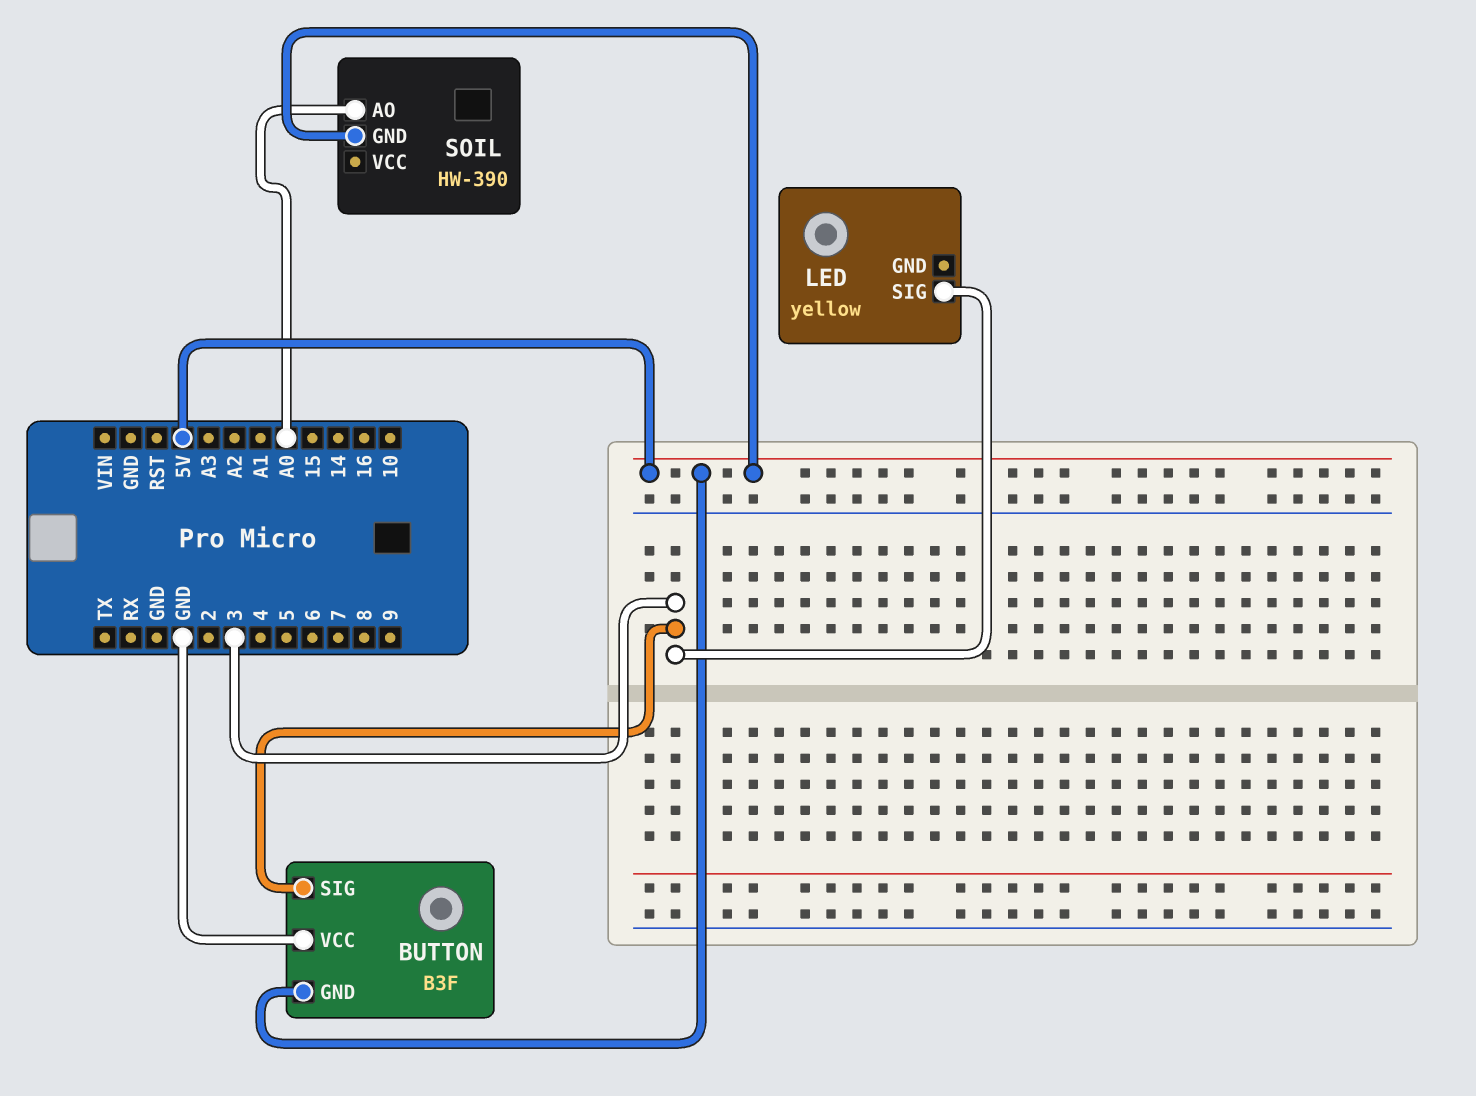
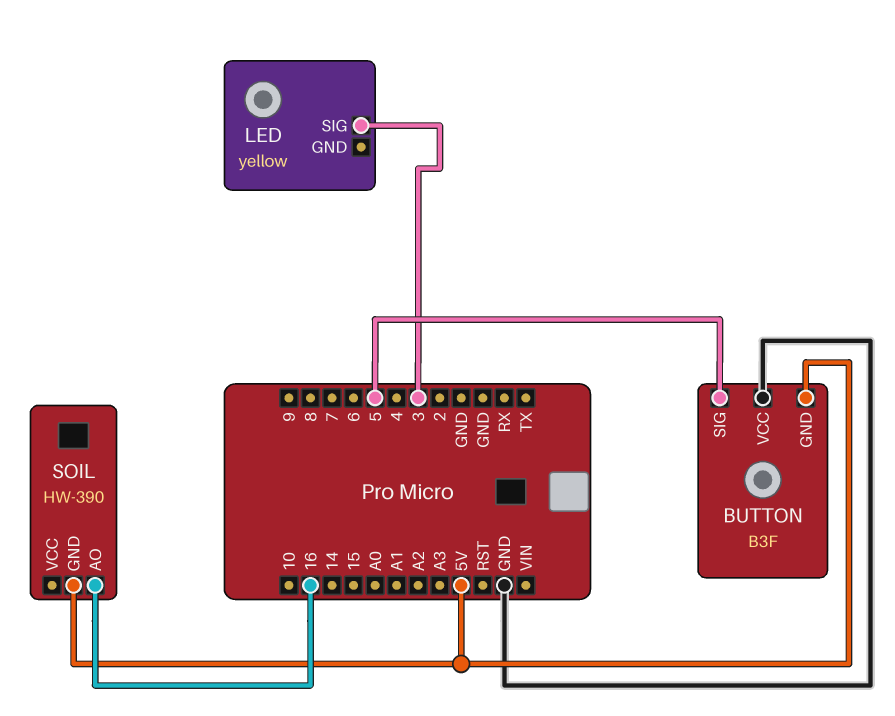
BUTTON pin SIG: 3 -> 5
SOIL pin AO: A0 -> 16

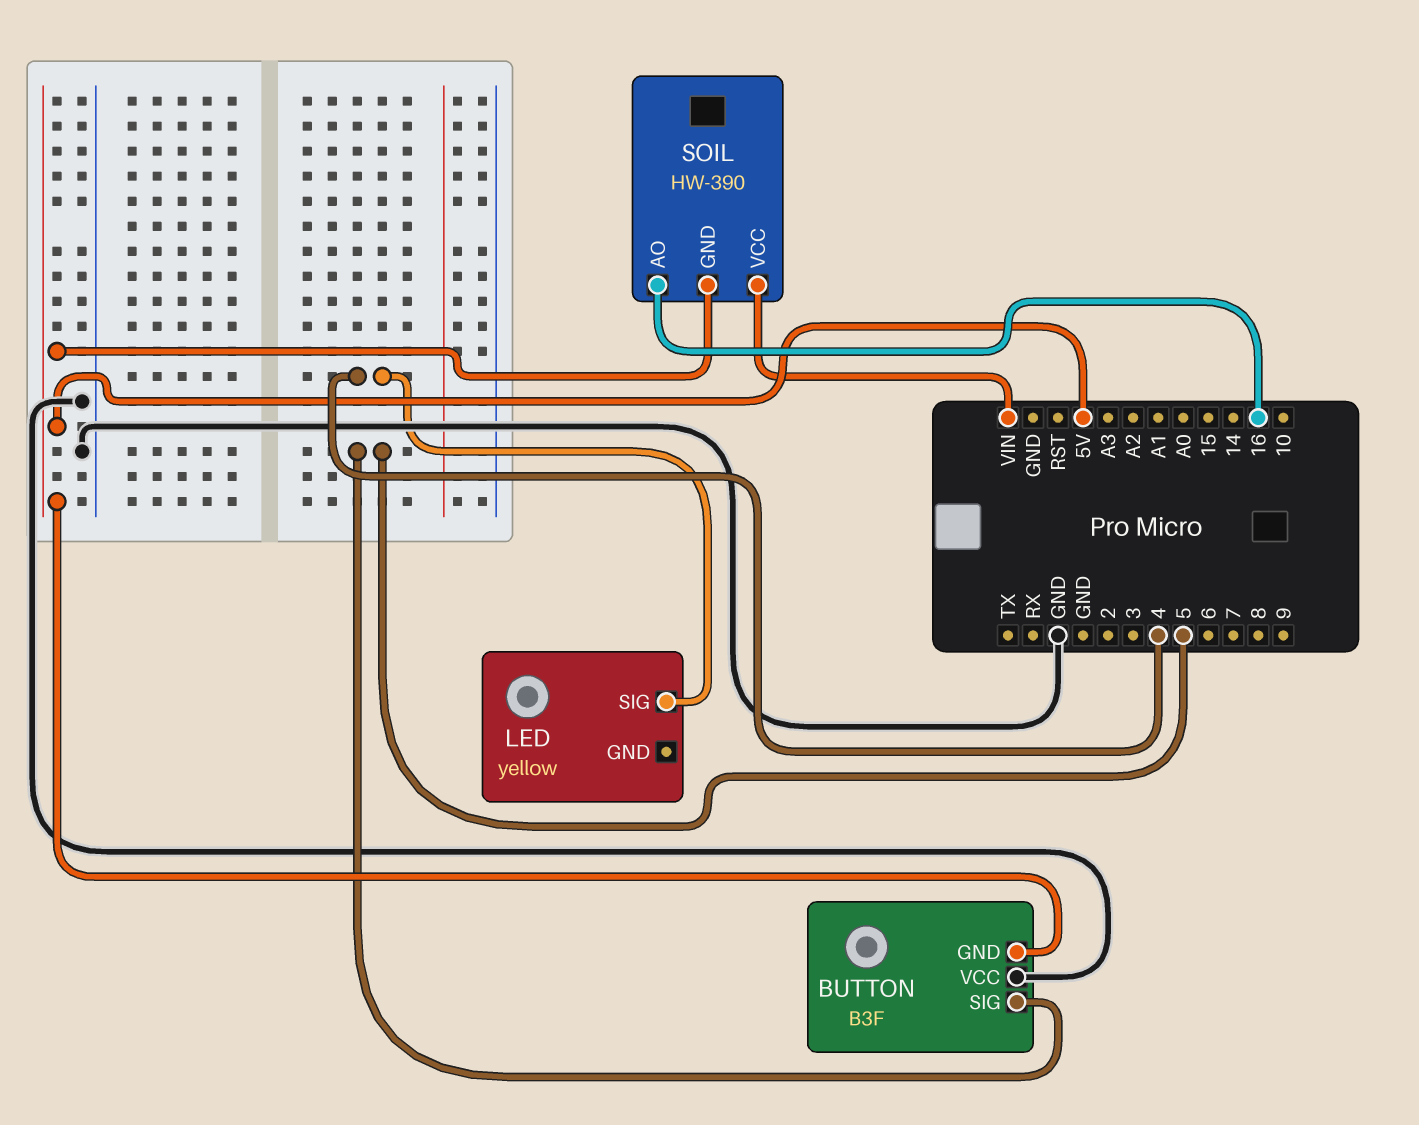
LED pin SIG: 3 -> 4
SOIL pin VCC: none -> VIN

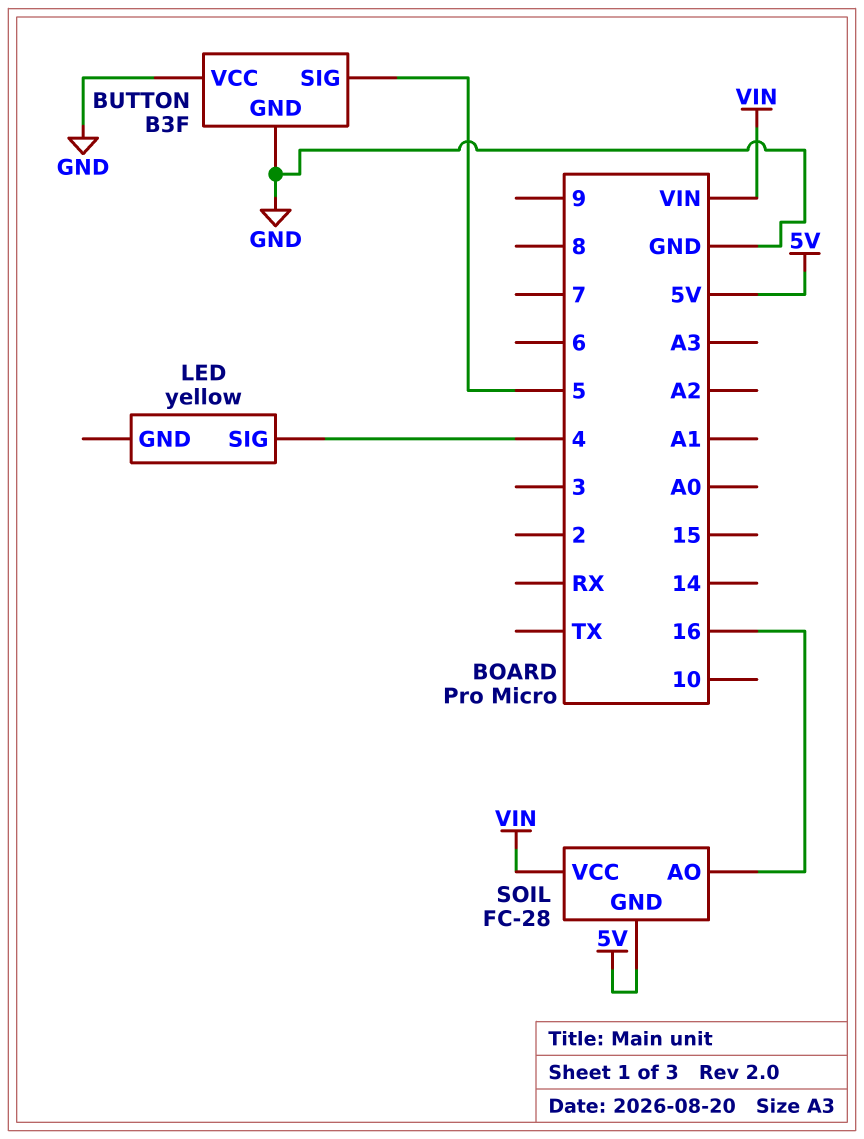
BUTTON pin GND: 5V -> GND
SOIL: HW-390 -> FC-28

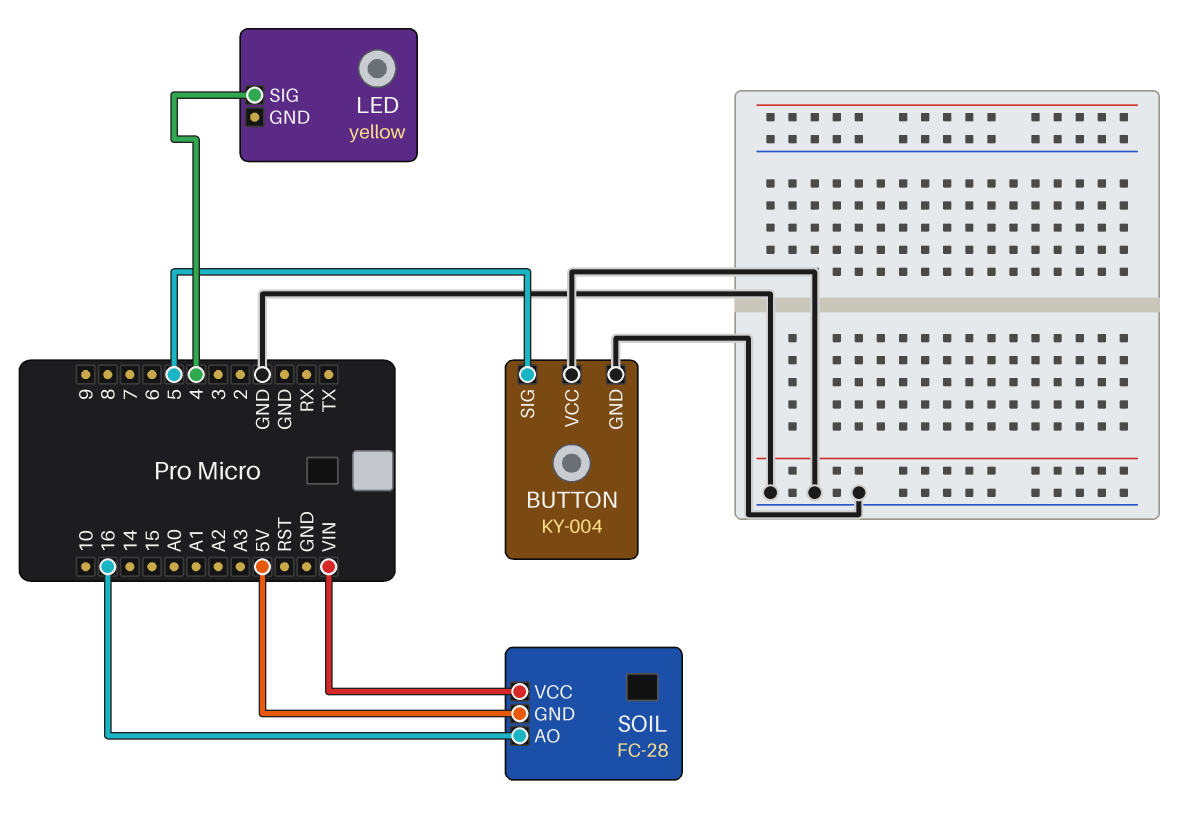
BUTTON: B3F -> KY-004

